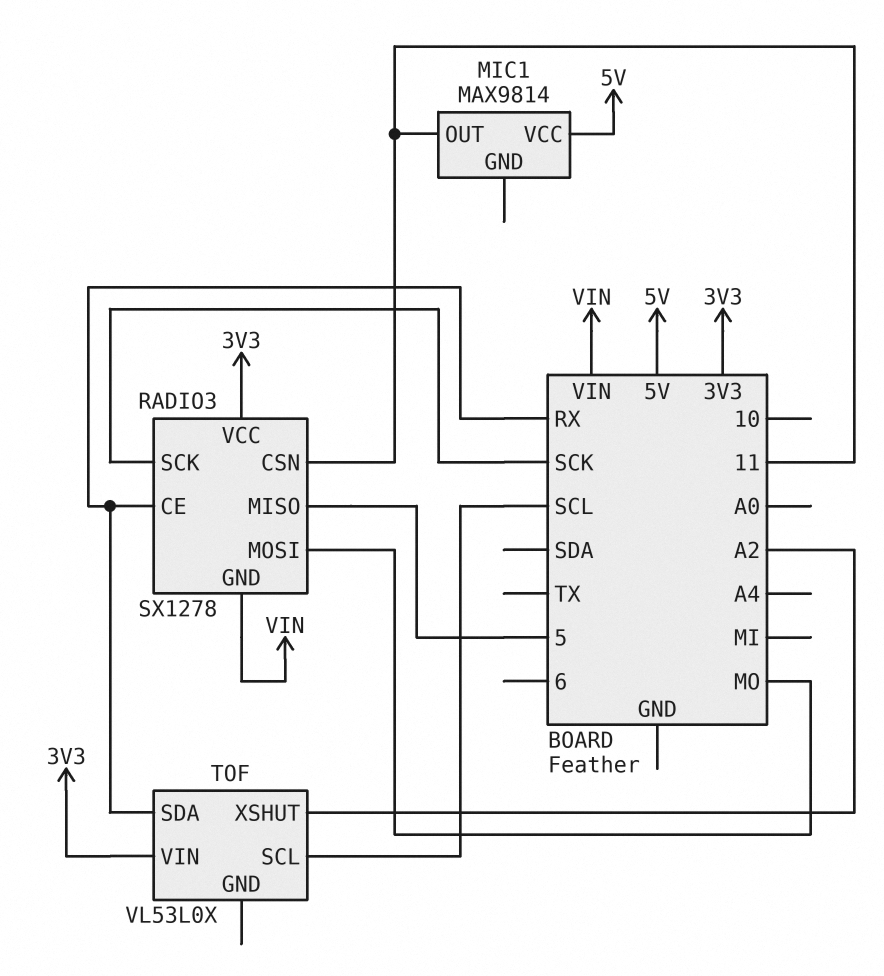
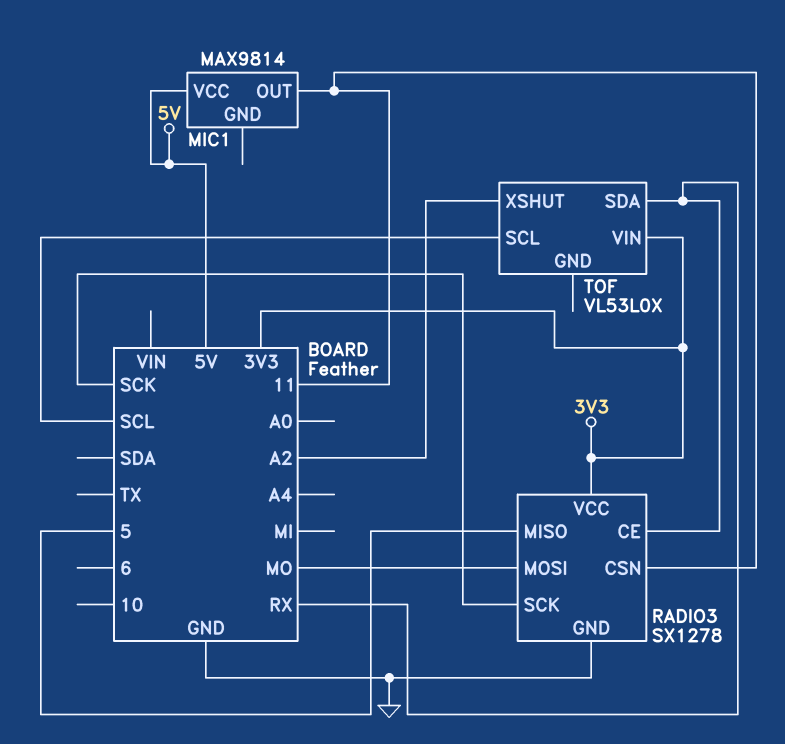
RADIO3 pin GND: VIN -> GND

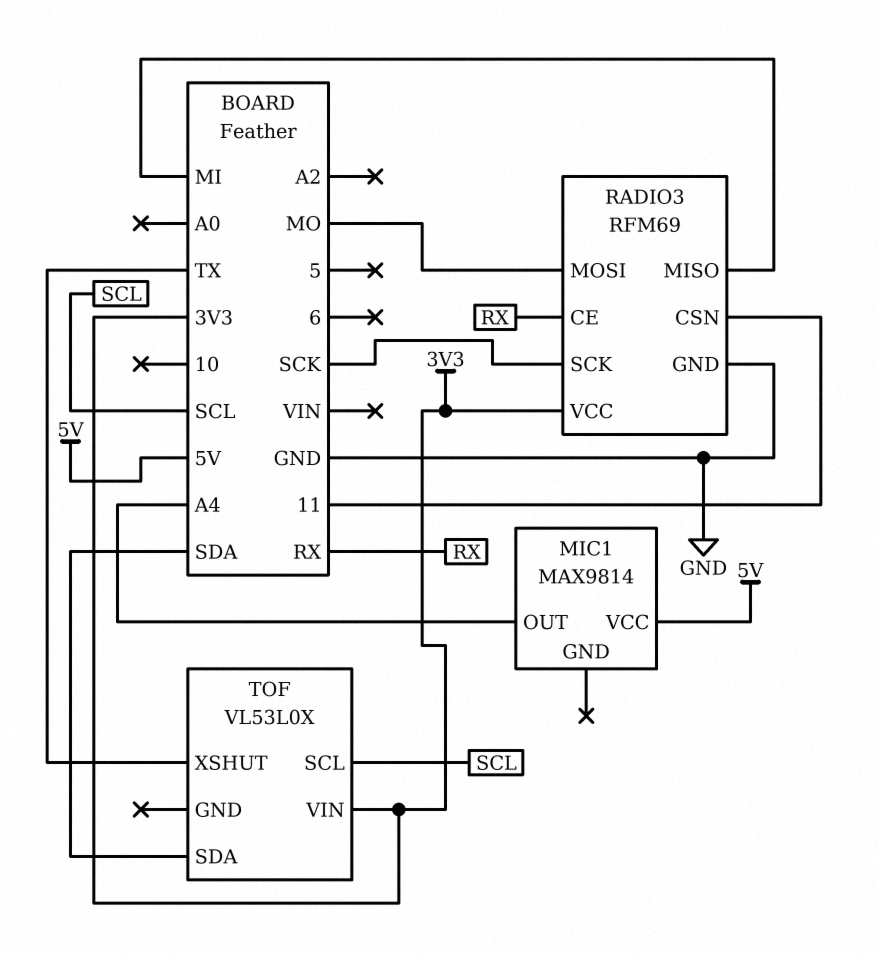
MIC1 pin OUT: 11 -> A4
RADIO3: SX1278 -> RFM69
RADIO3 pin MISO: 5 -> MI
TOF pin SDA: RX -> SDA
TOF pin XSHUT: A2 -> TX

